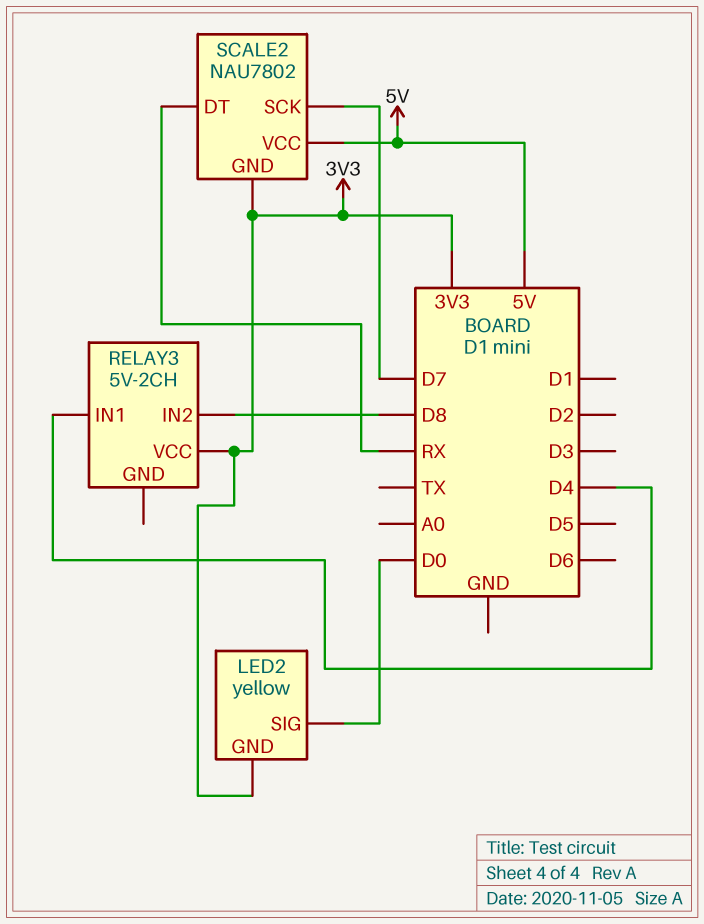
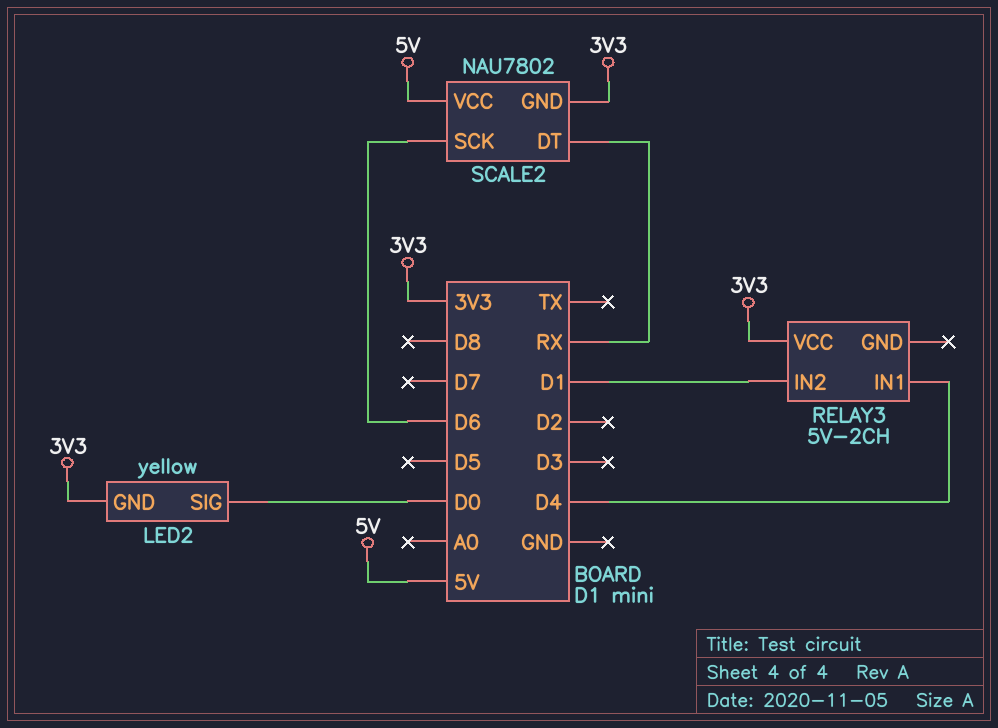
RELAY3 pin IN2: D8 -> D1
SCALE2 pin SCK: D7 -> D6

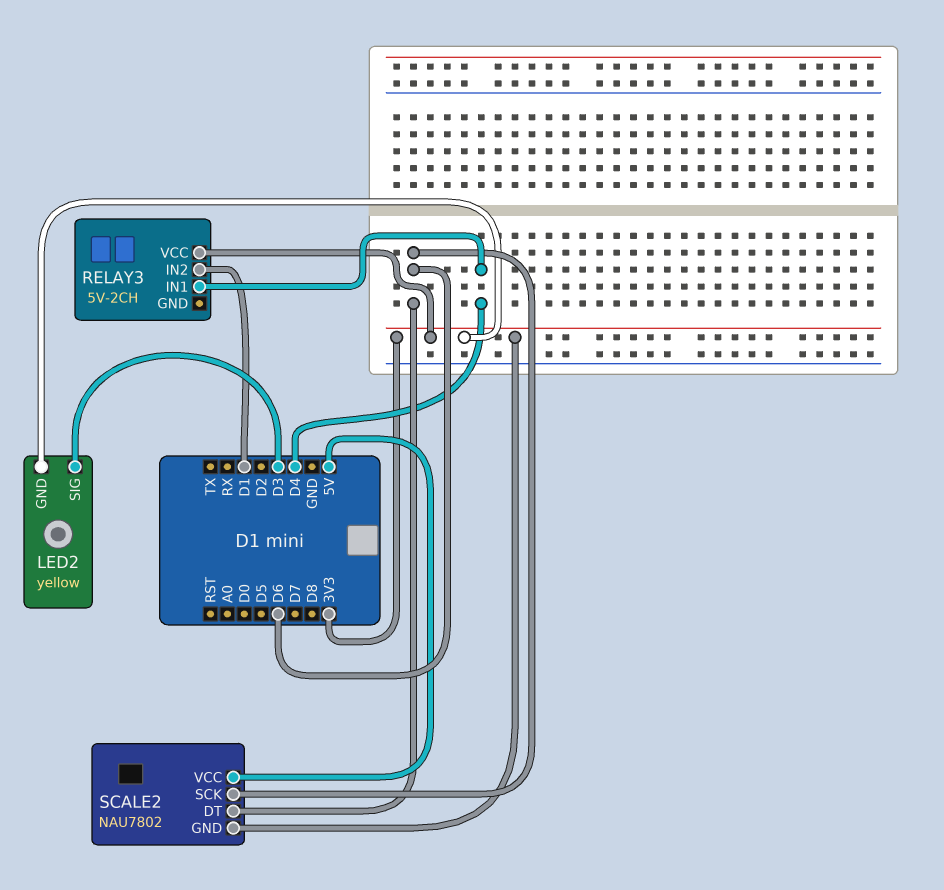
LED2 pin SIG: D0 -> D3
SCALE2 pin DT: RX -> D6

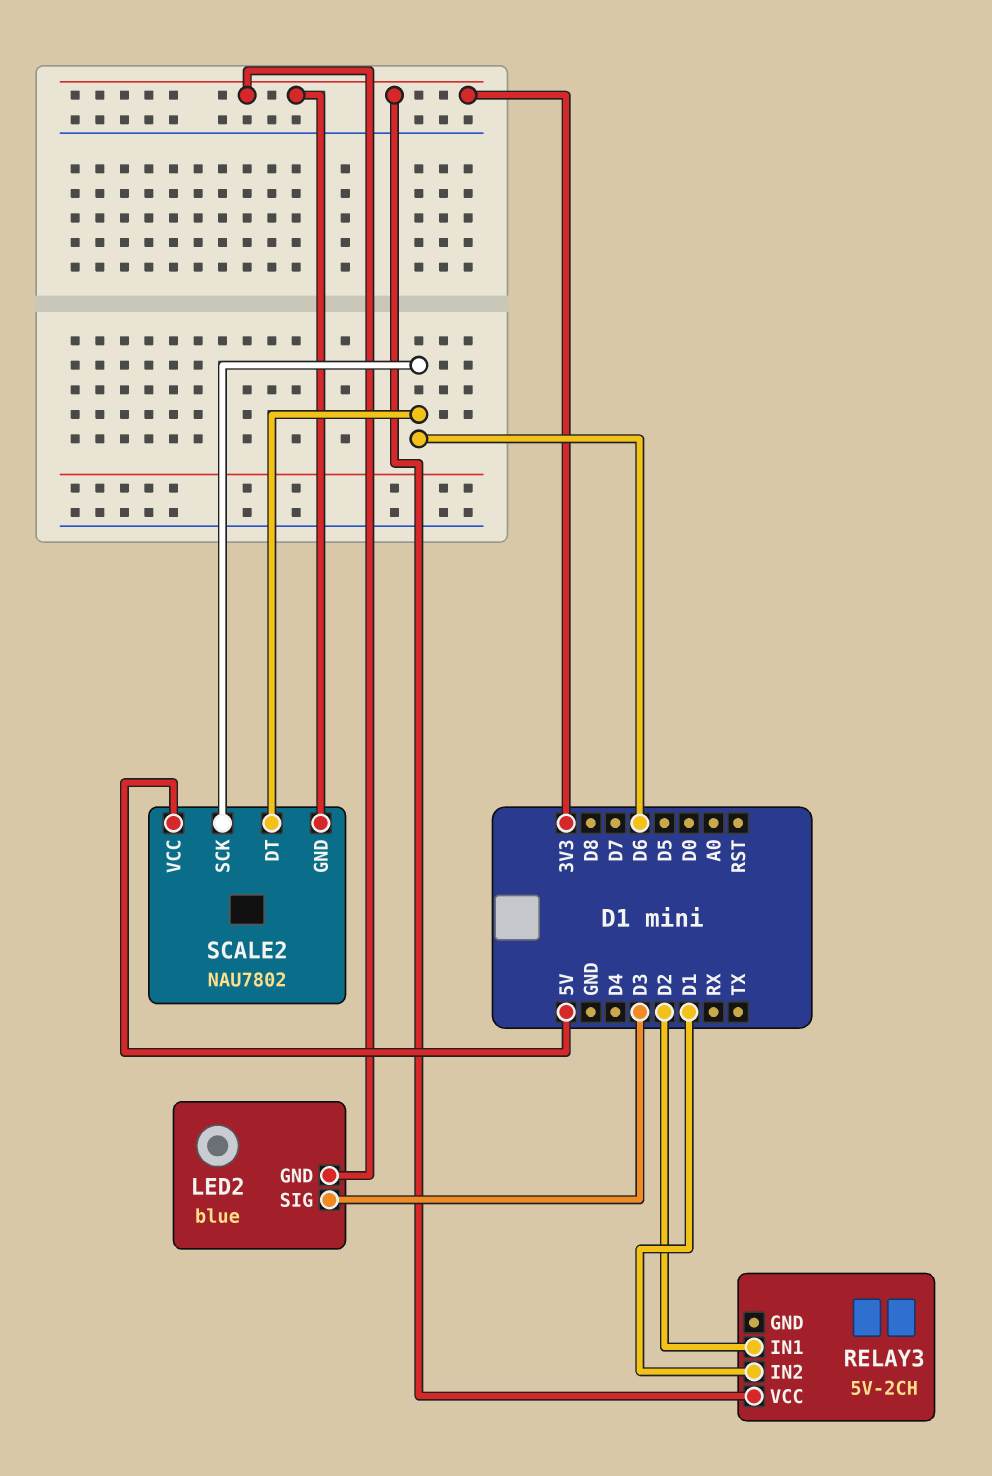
LED2: yellow -> blue
RELAY3 pin IN1: D4 -> D2

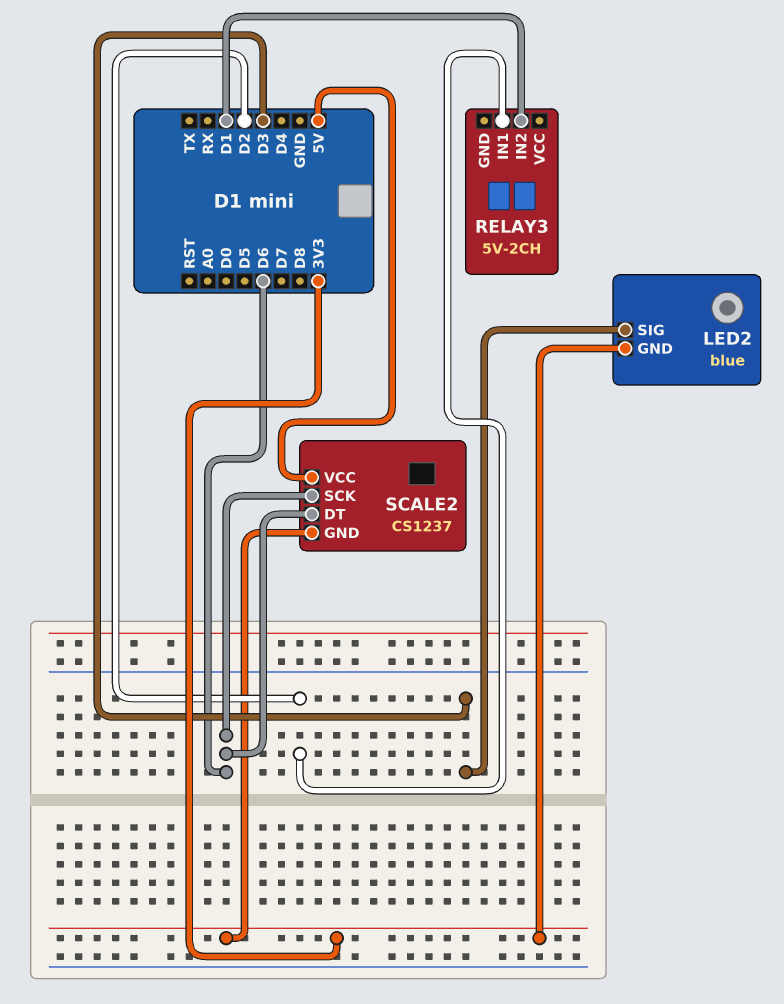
RELAY3 pin VCC: 3V3 -> none
SCALE2: NAU7802 -> CS1237

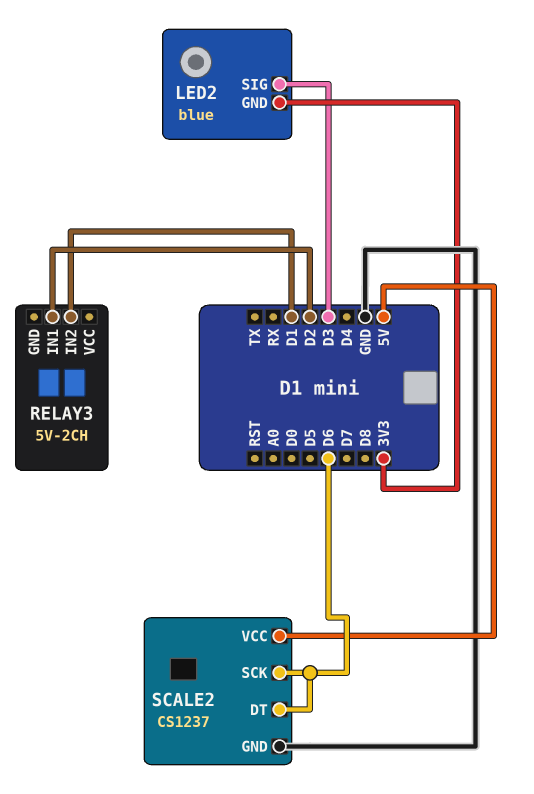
SCALE2 pin GND: 3V3 -> GND

